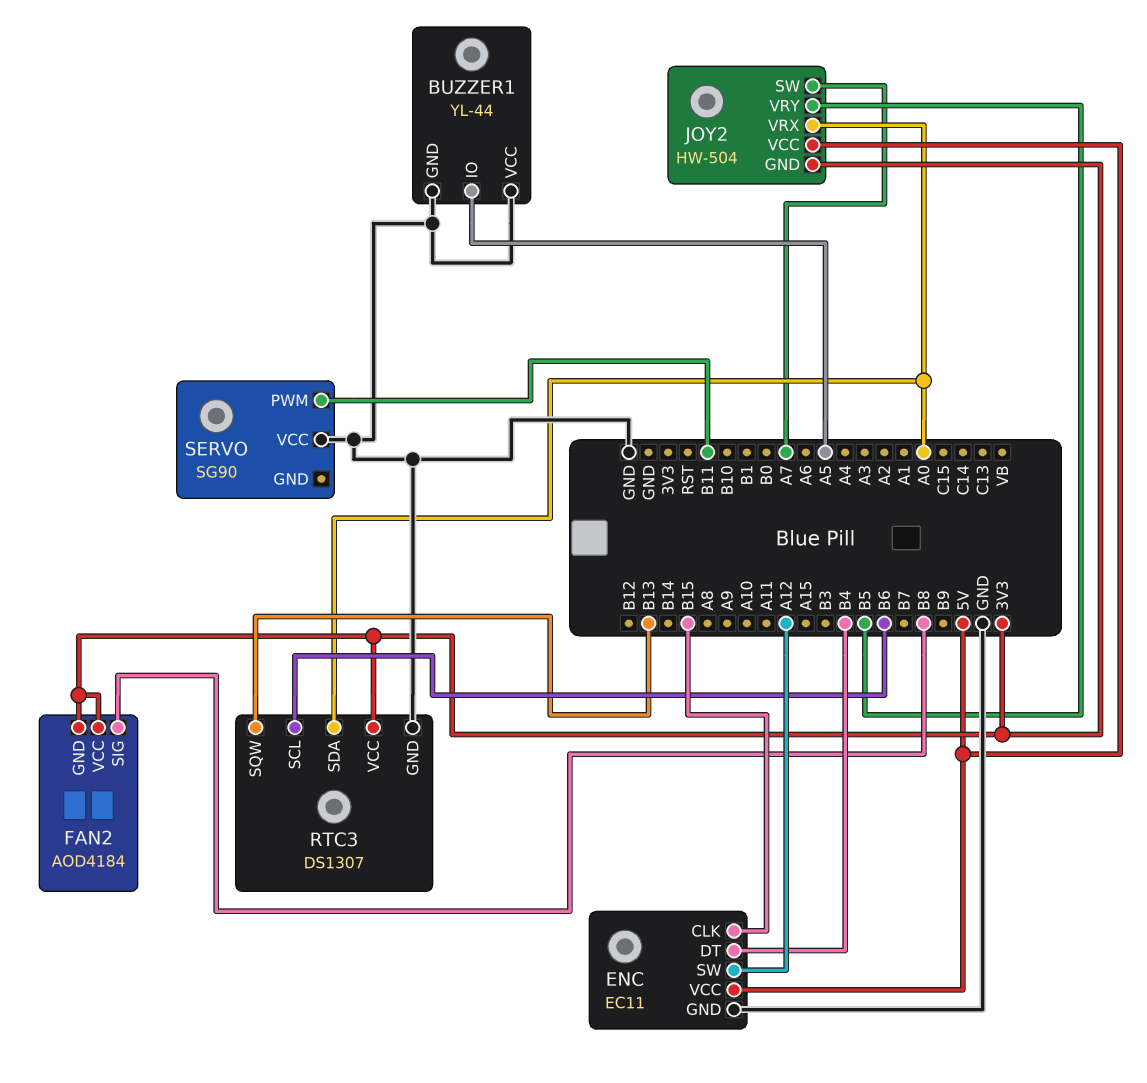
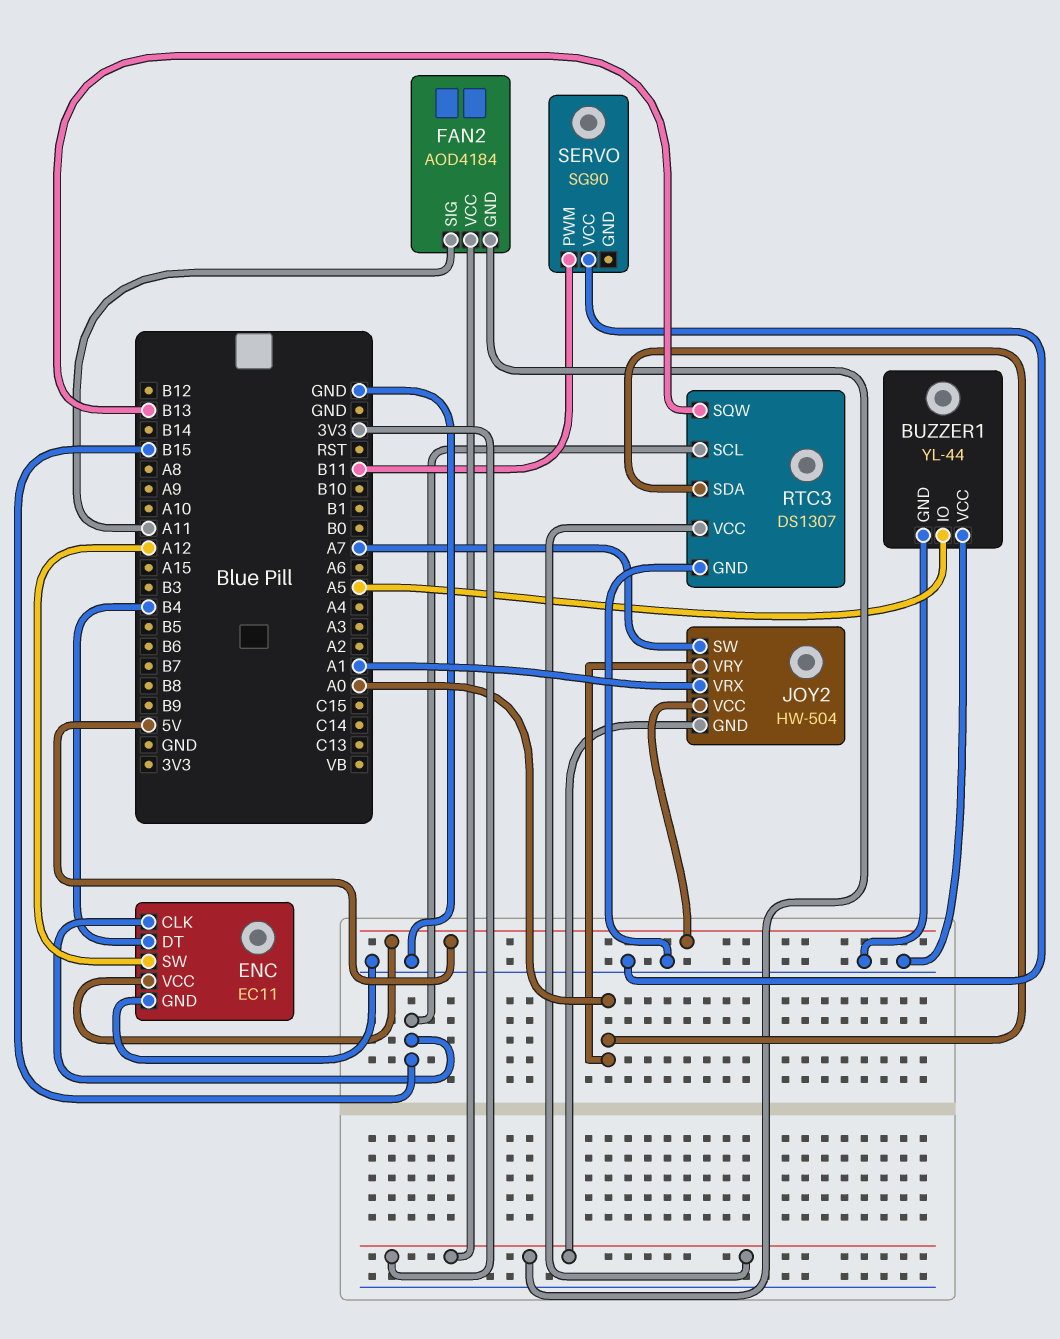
FAN2 pin SIG: B8 -> A11
JOY2 pin VRX: A0 -> A1
JOY2 pin VRY: B5 -> A0
RTC3 pin SCL: B6 -> B15

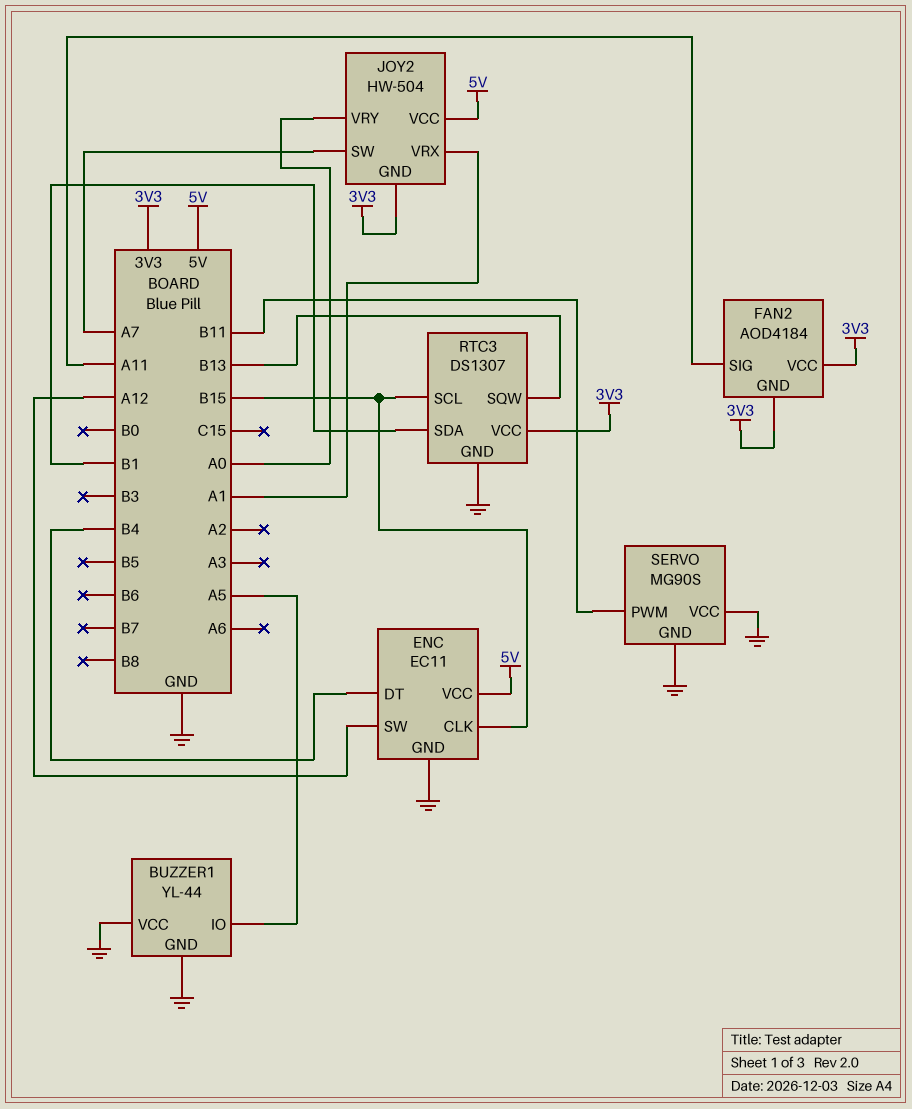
RTC3 pin SDA: A0 -> B1
SERVO: SG90 -> MG90S
SERVO pin GND: none -> GND

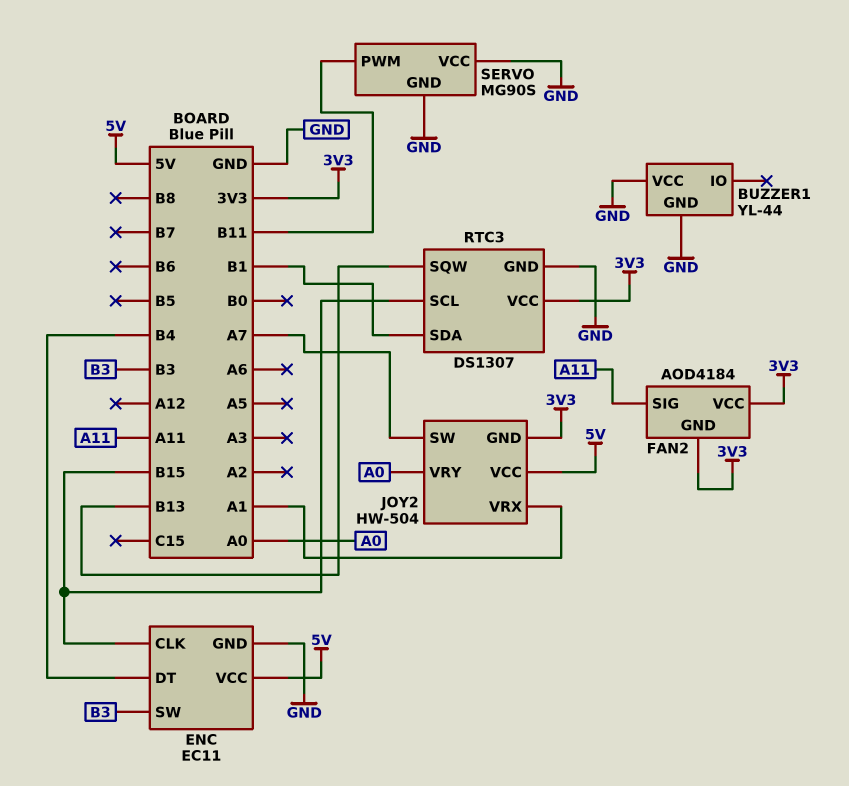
BUZZER1 pin IO: A5 -> none
ENC pin SW: A12 -> B3

